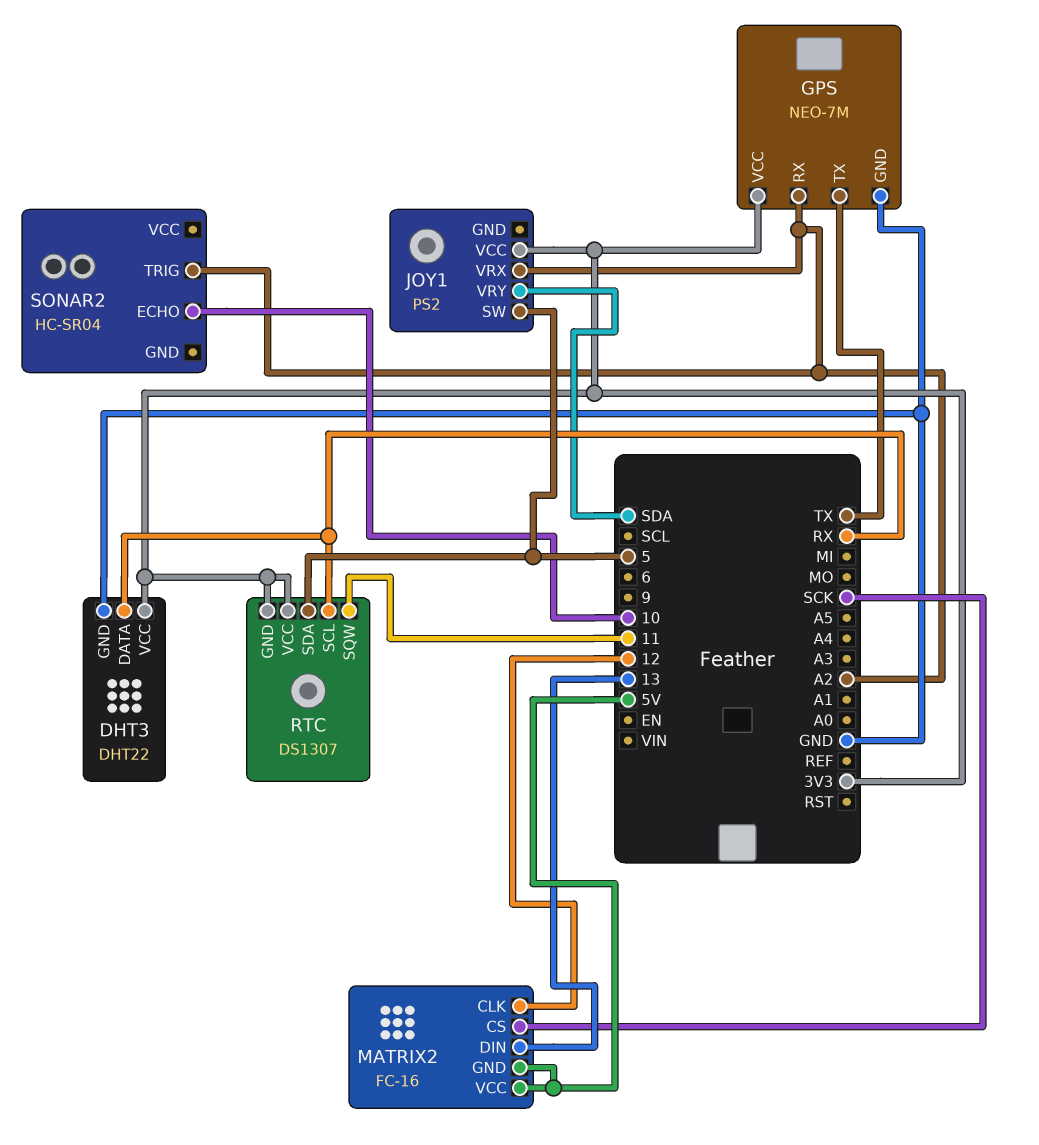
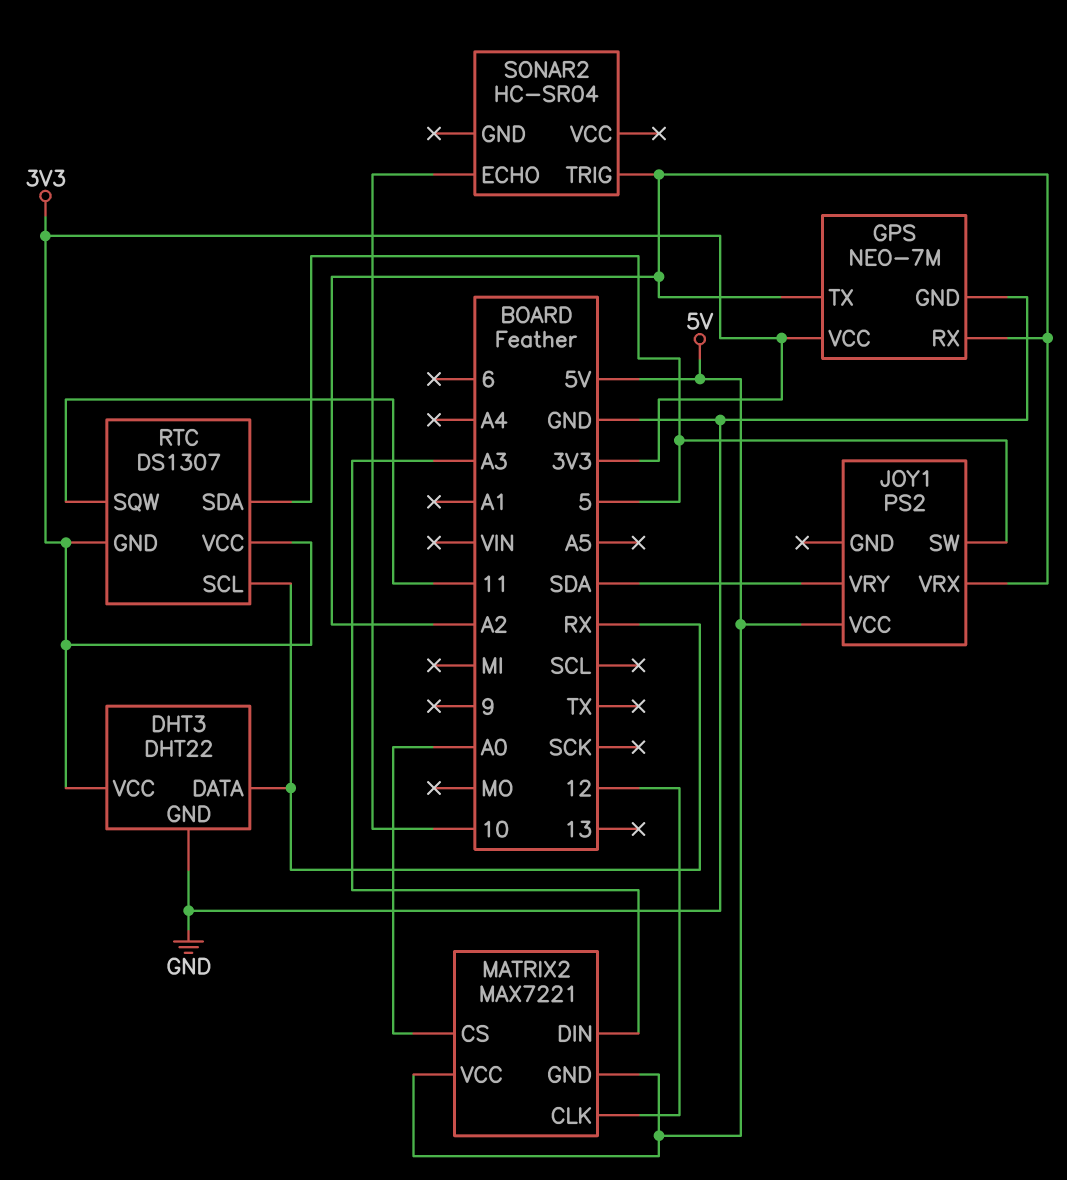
GPS pin TX: TX -> A2
JOY1 pin VCC: 3V3 -> 5V
MATRIX2: FC-16 -> MAX7221
MATRIX2 pin CS: SCK -> A0
MATRIX2 pin DIN: 13 -> A3

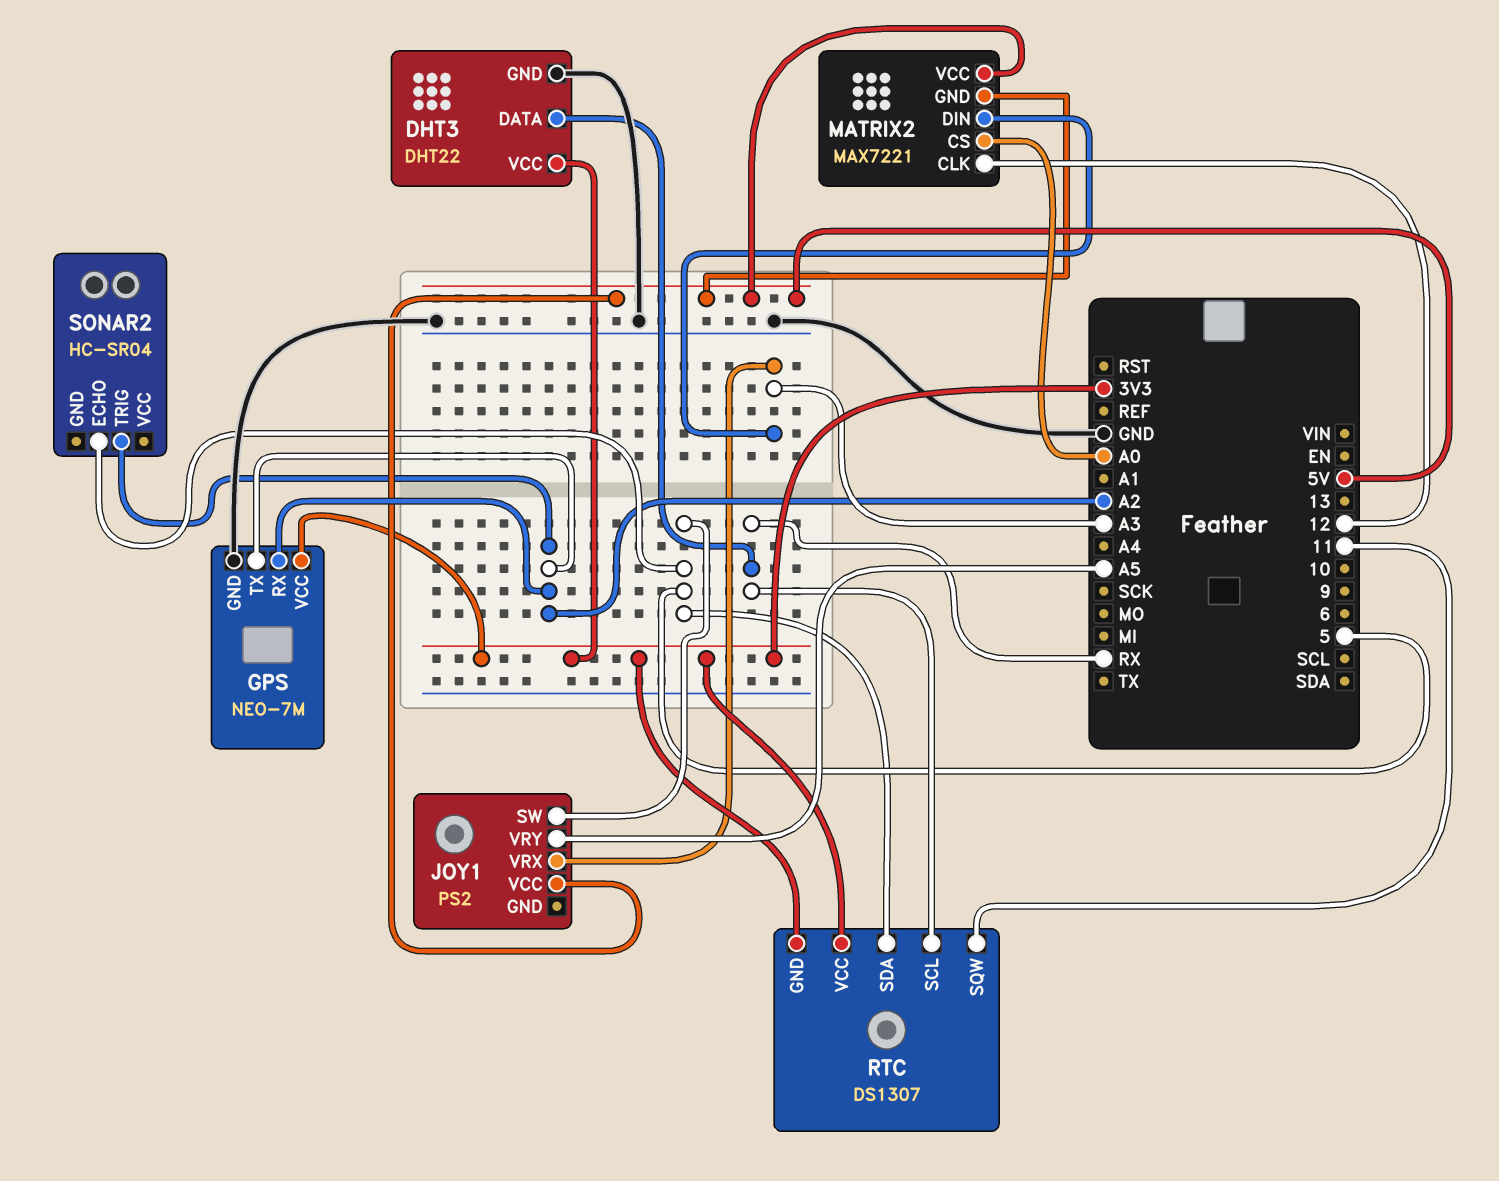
JOY1 pin VRX: A2 -> A3
JOY1 pin VRY: SDA -> A5
SONAR2 pin ECHO: 10 -> 5

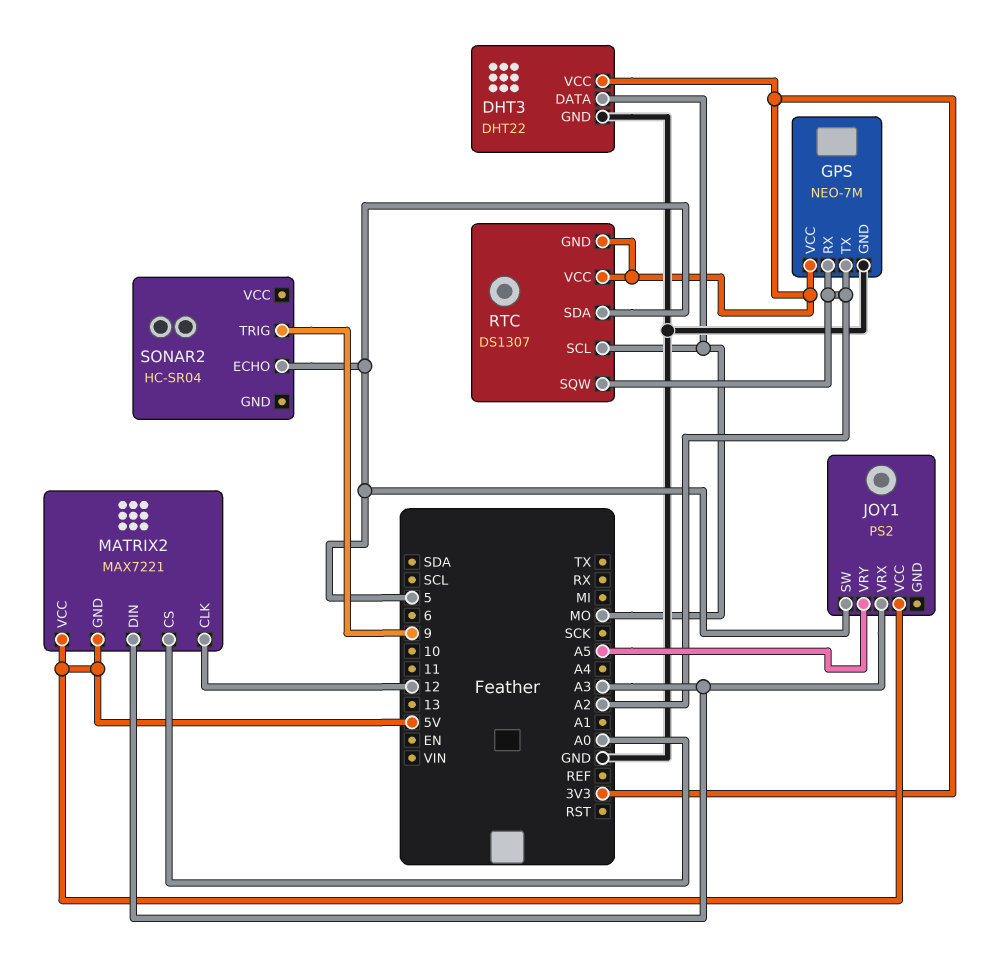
DHT3 pin DATA: RX -> MO
RTC pin SCL: RX -> MO
RTC pin SQW: 11 -> A2
SONAR2 pin TRIG: A2 -> 9

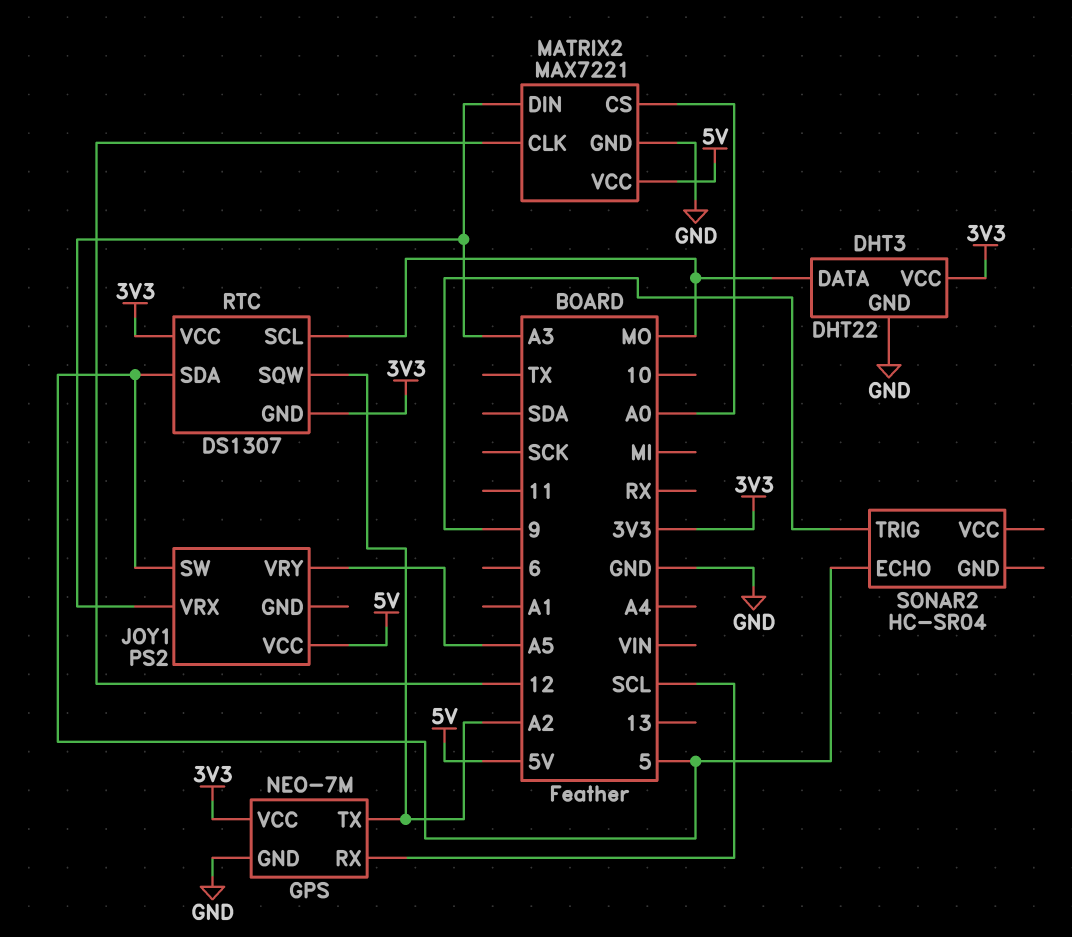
GPS pin RX: A2 -> SCL
MATRIX2 pin GND: 5V -> GND

